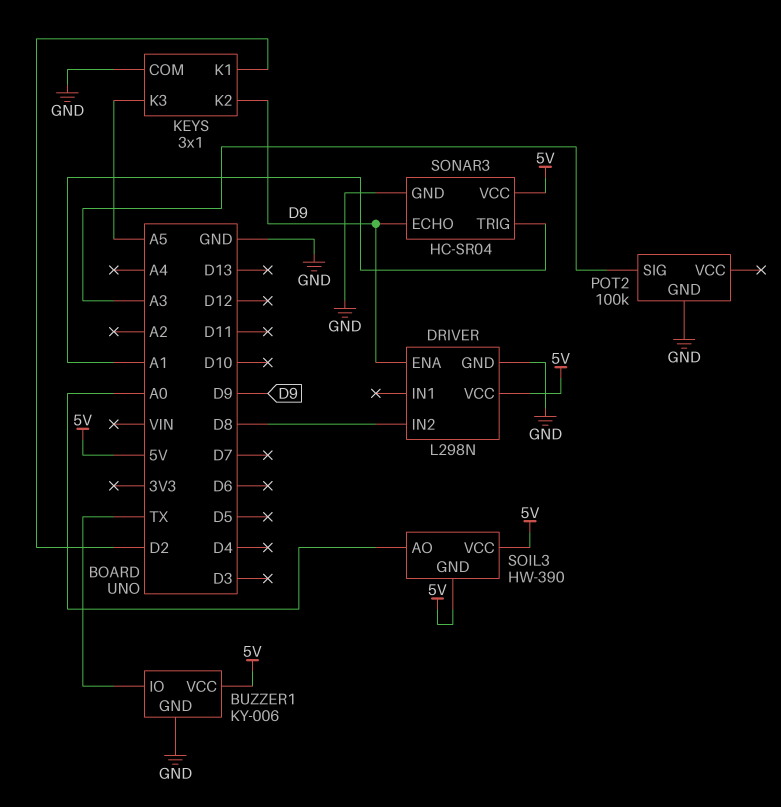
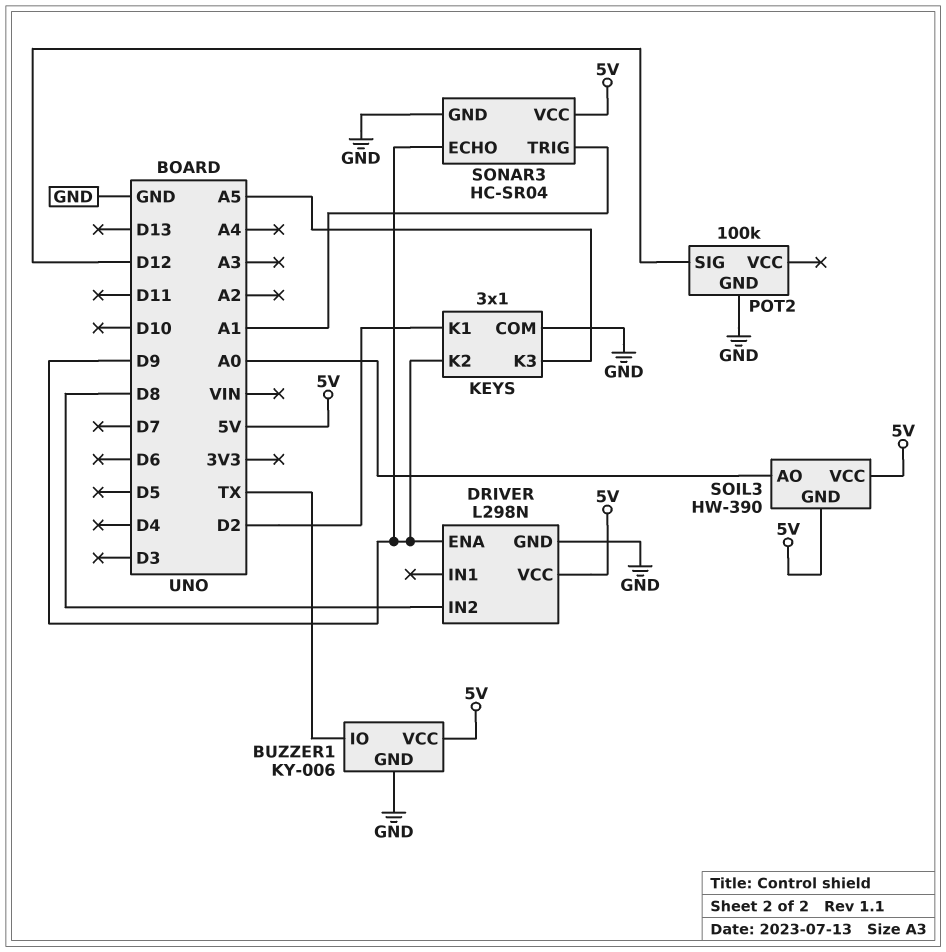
POT2 pin SIG: A3 -> D12

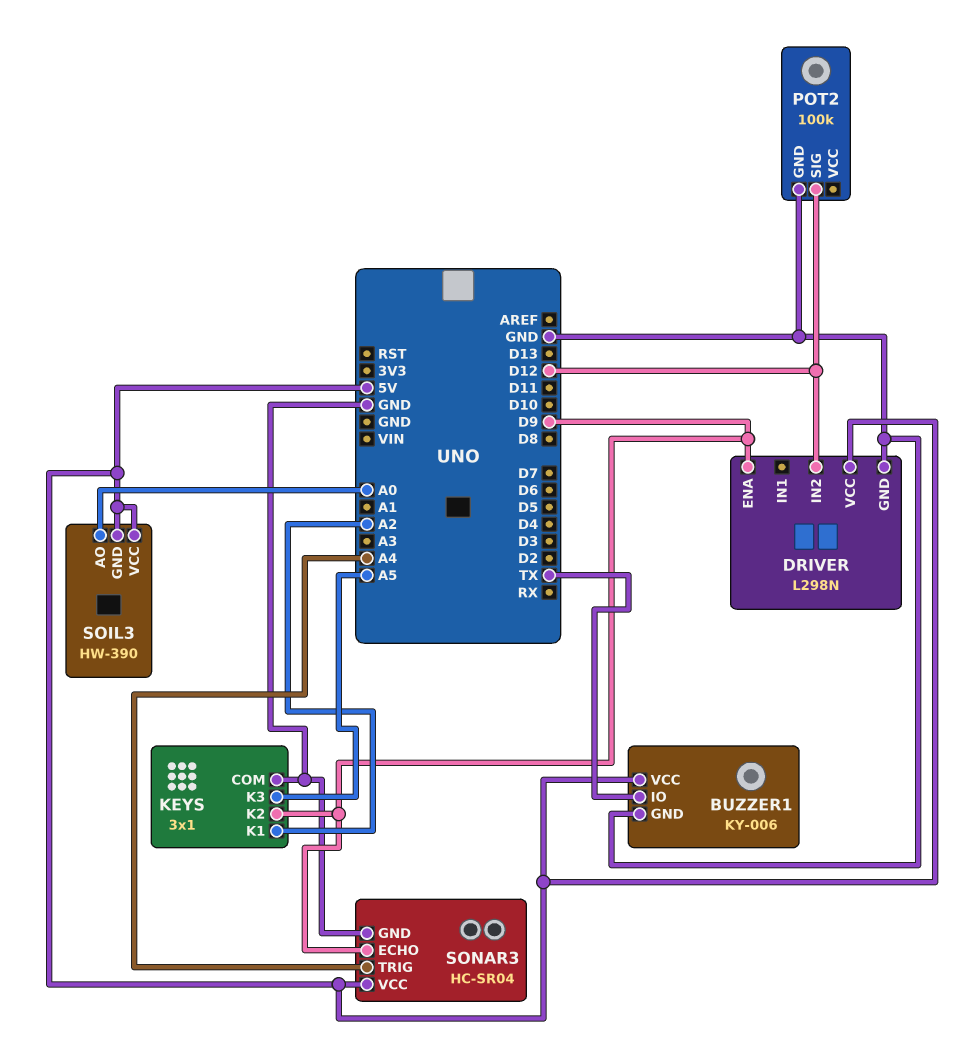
DRIVER pin IN2: D8 -> D12
KEYS pin K1: D2 -> A2
SONAR3 pin TRIG: A1 -> A4

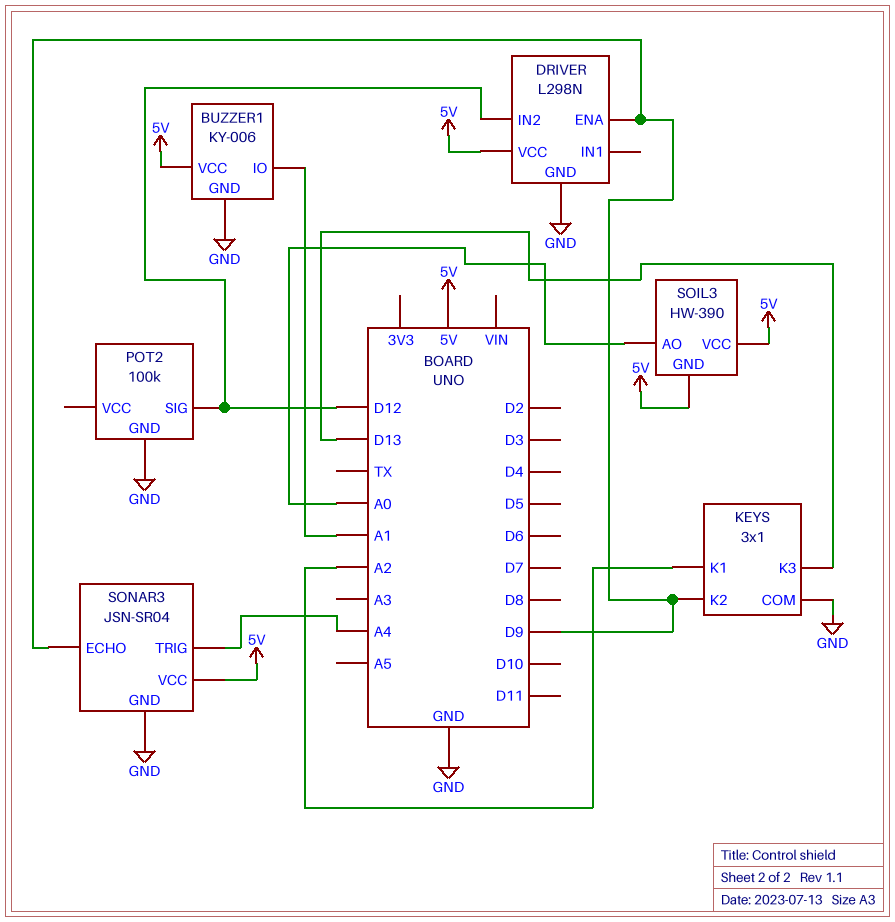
BUZZER1 pin IO: TX -> A1
KEYS pin K3: A5 -> D13
SONAR3: HC-SR04 -> JSN-SR04

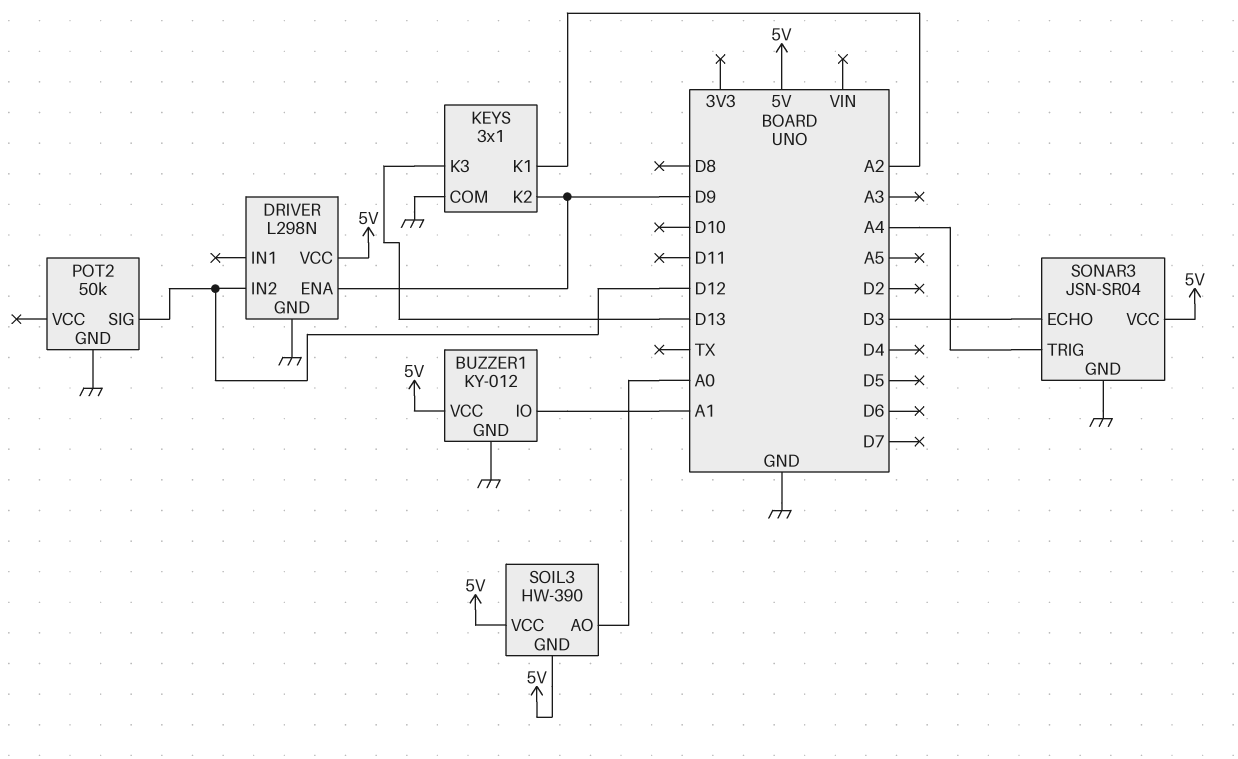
BUZZER1: KY-006 -> KY-012
POT2: 100k -> 50k
SONAR3 pin ECHO: D9 -> D3

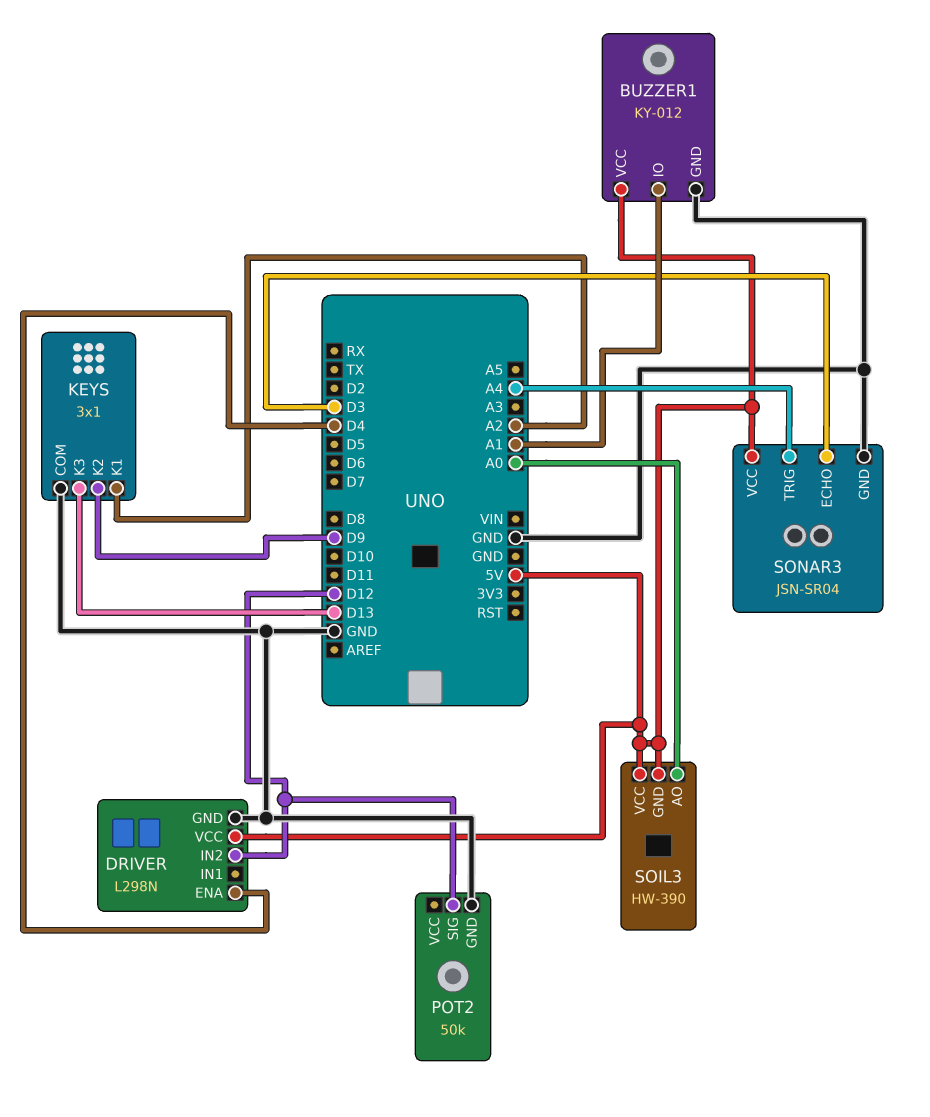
DRIVER pin ENA: D9 -> D4

